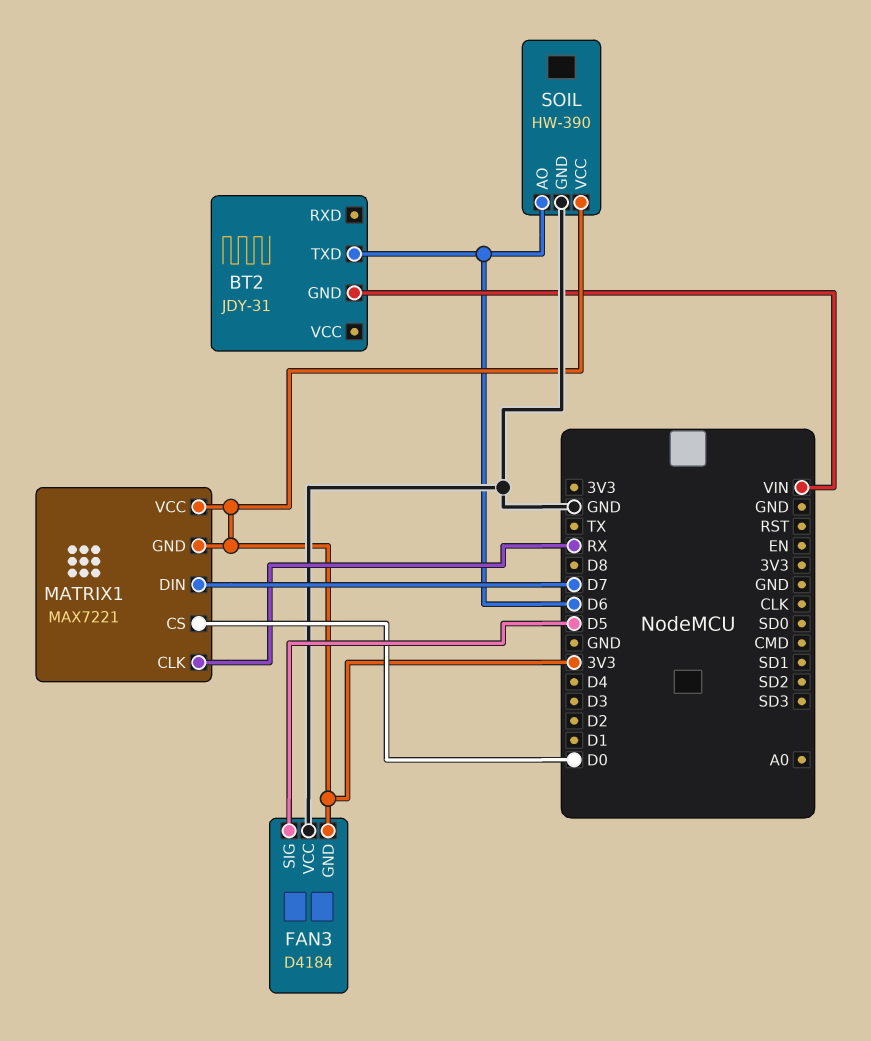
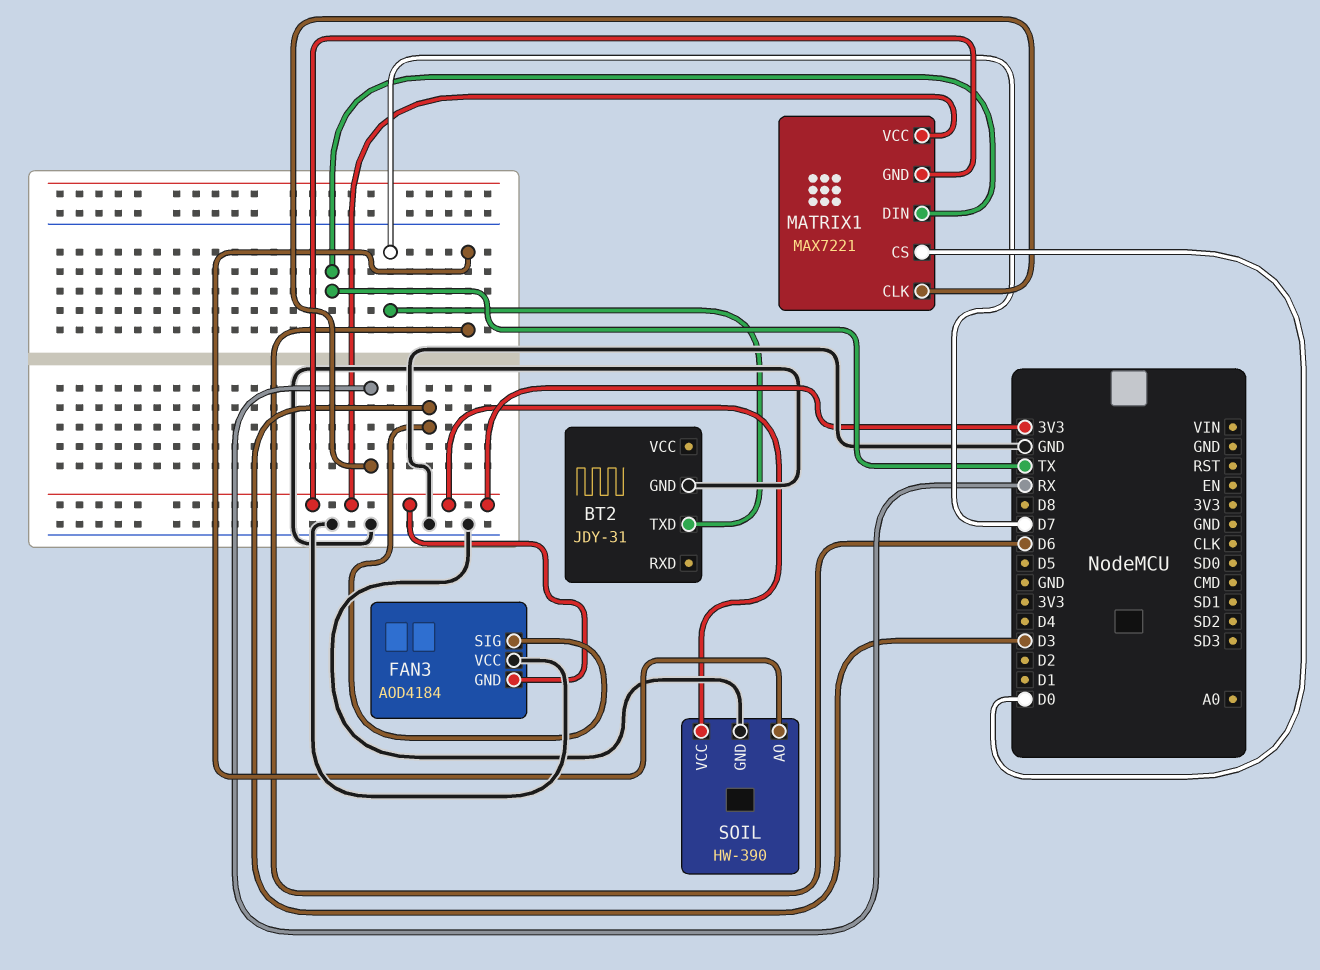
BT2 pin GND: VIN -> GND
BT2 pin TXD: D6 -> D7
FAN3: D4184 -> AOD4184
FAN3 pin SIG: D5 -> D3
MATRIX1 pin DIN: D7 -> TX

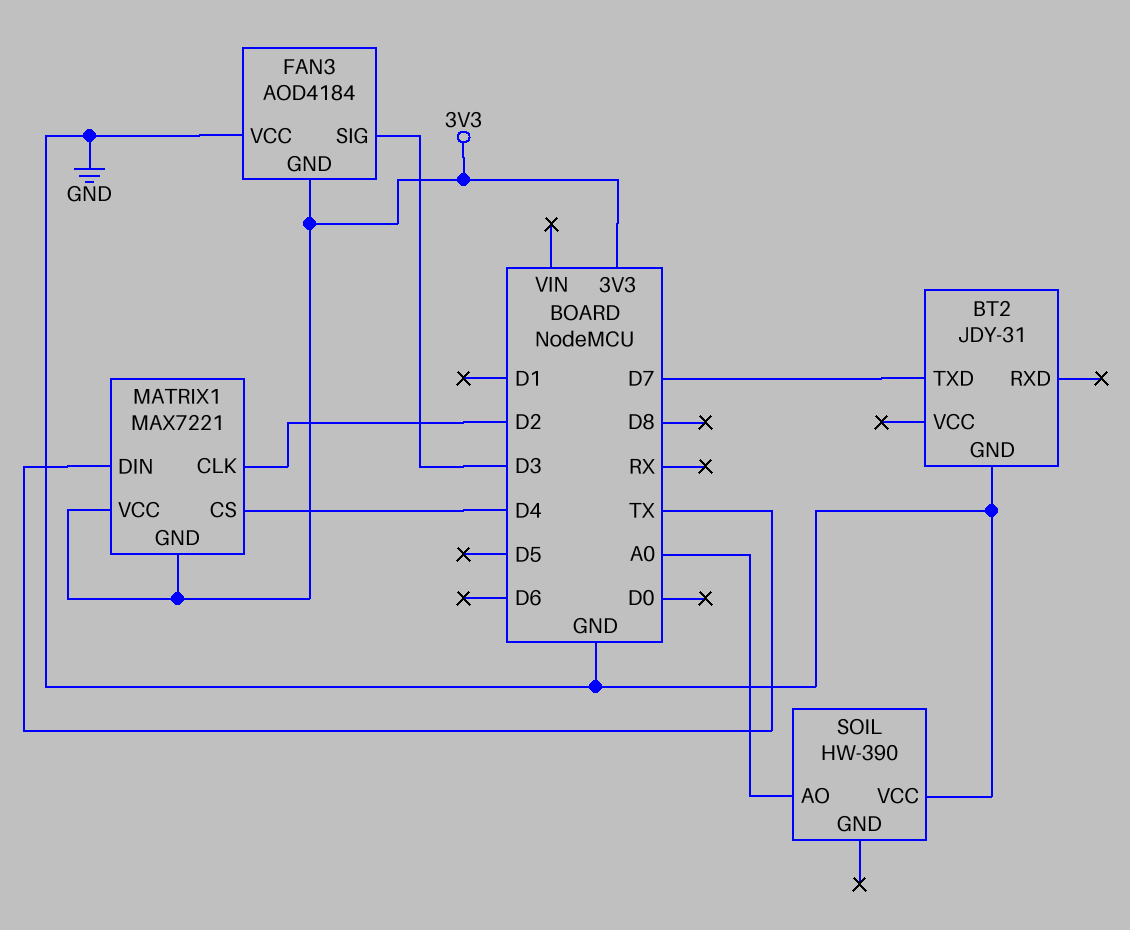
MATRIX1 pin CLK: RX -> D2
MATRIX1 pin CS: D0 -> D4
SOIL pin AO: D6 -> A0
SOIL pin GND: GND -> none
SOIL pin VCC: 3V3 -> GND

